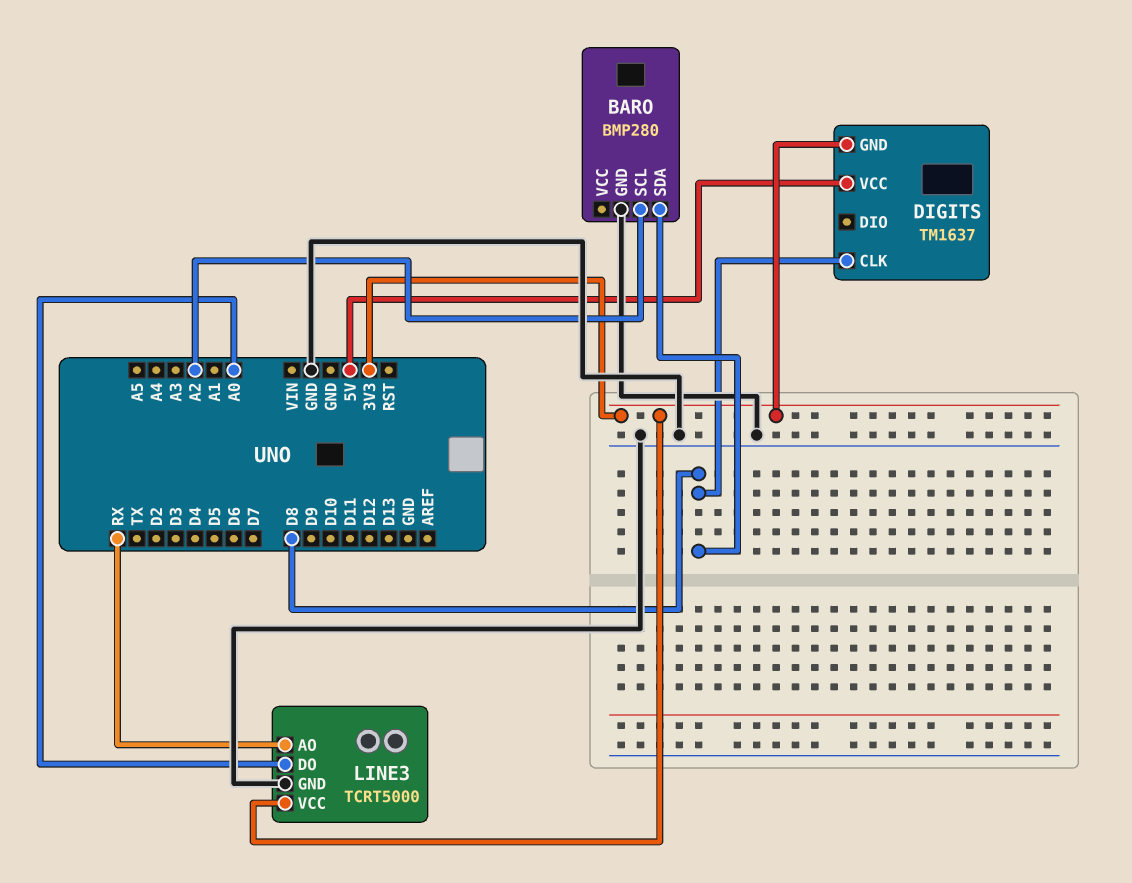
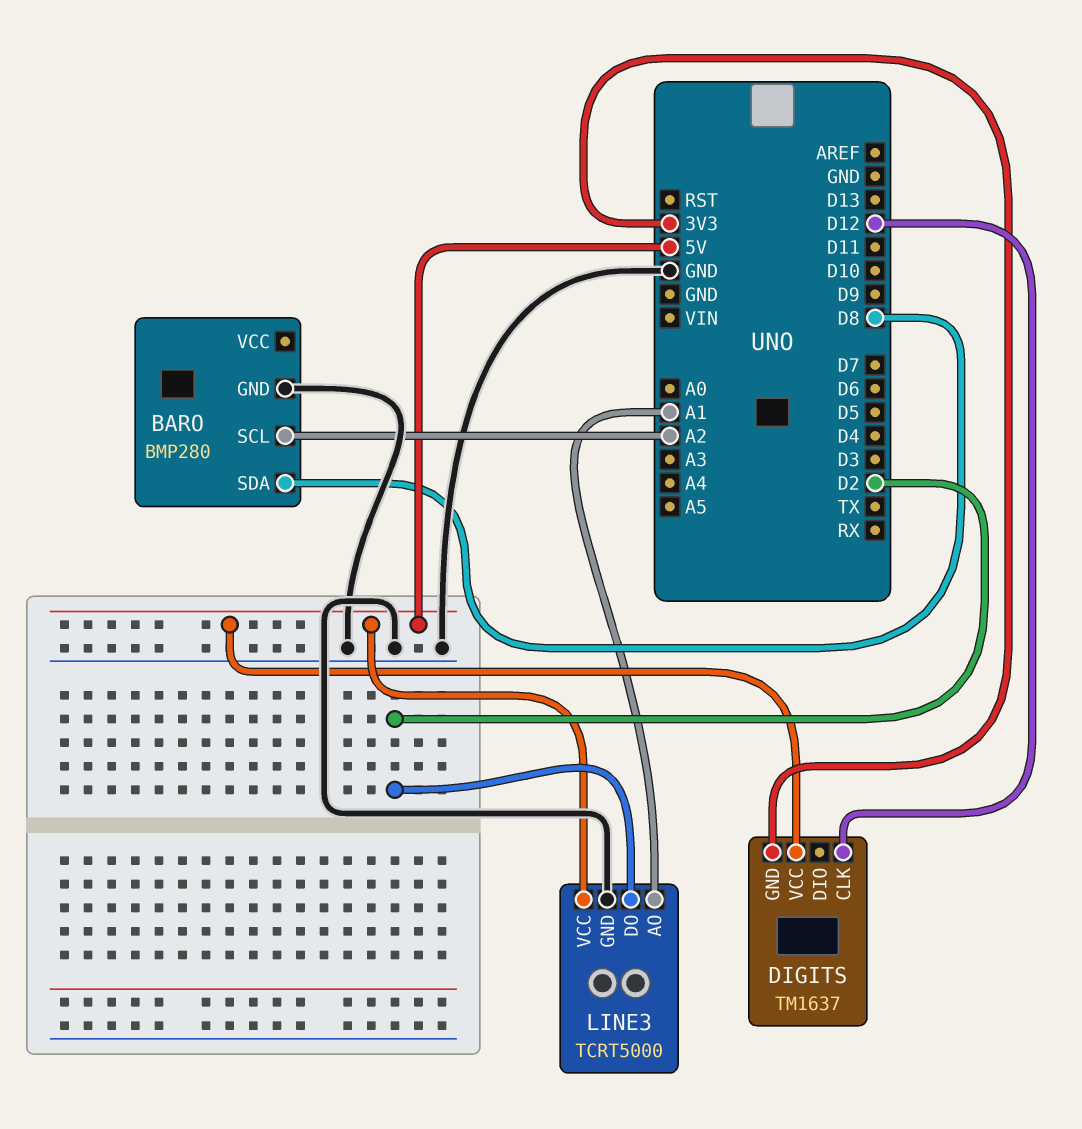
DIGITS pin CLK: D8 -> D12
LINE3 pin AO: RX -> A1
LINE3 pin DO: A0 -> D2
LINE3 pin VCC: 3V3 -> 5V

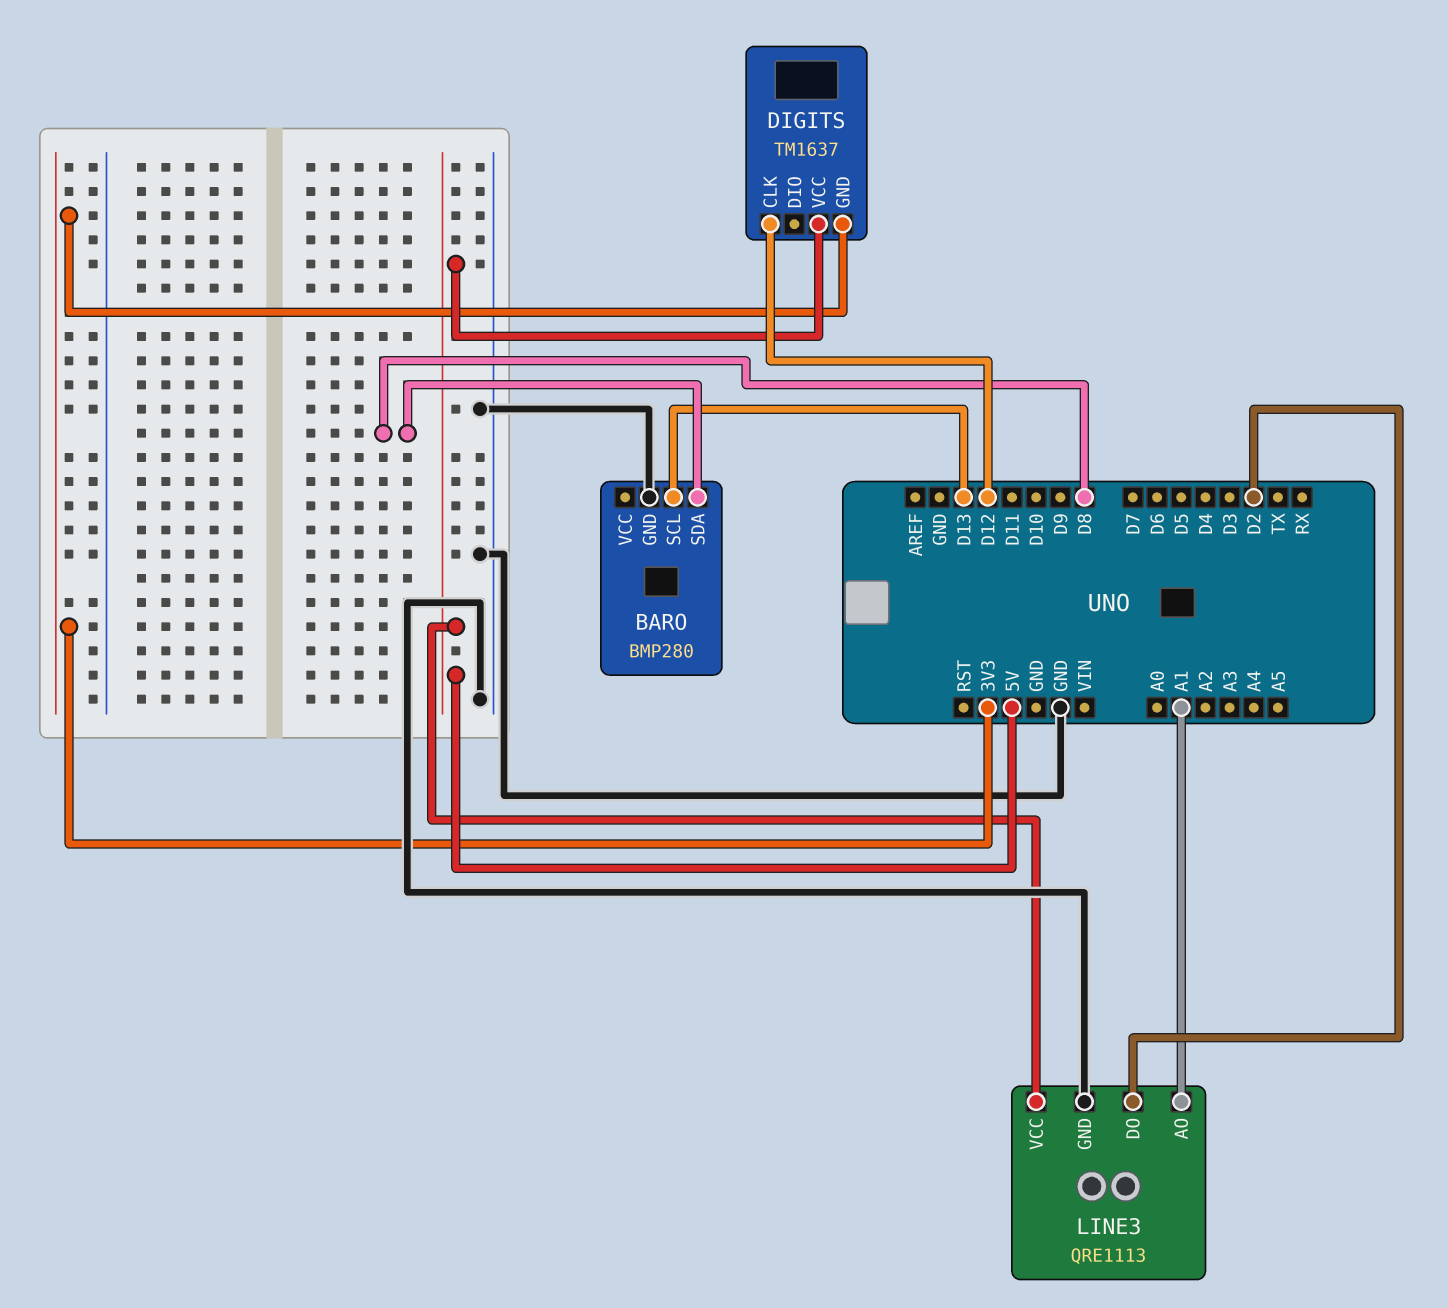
BARO pin SCL: A2 -> D13
LINE3: TCRT5000 -> QRE1113

